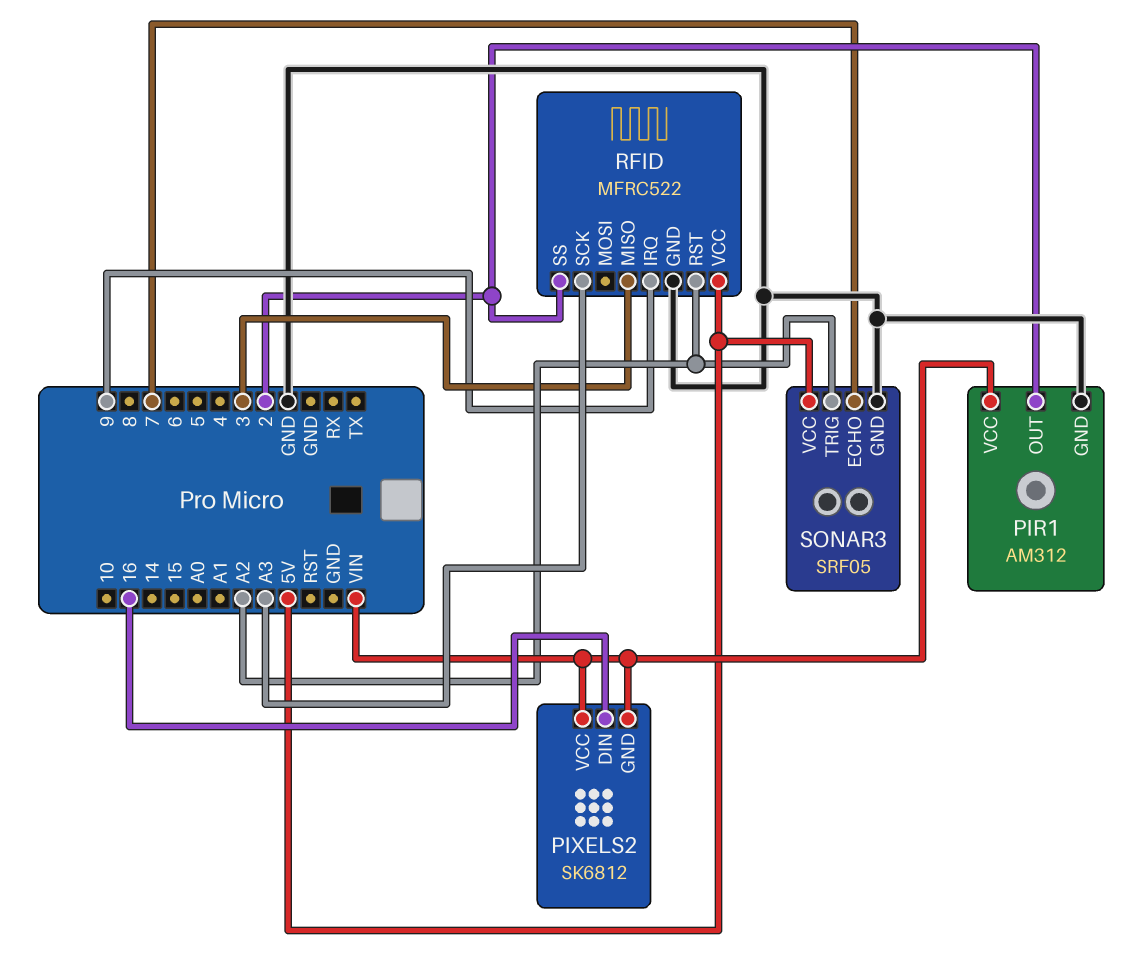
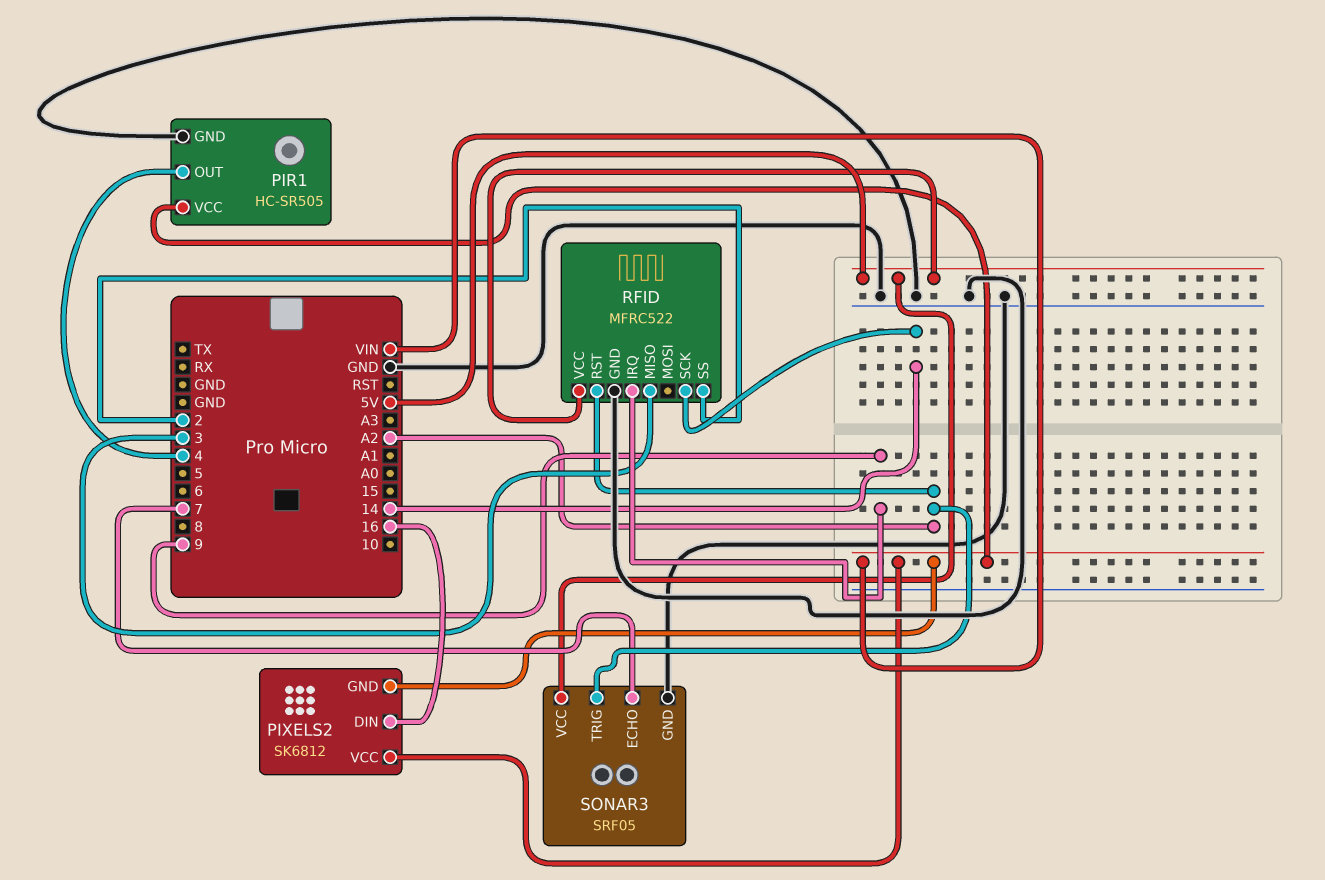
PIR1: AM312 -> HC-SR505
PIR1 pin OUT: 2 -> 4
RFID pin SCK: A3 -> 14

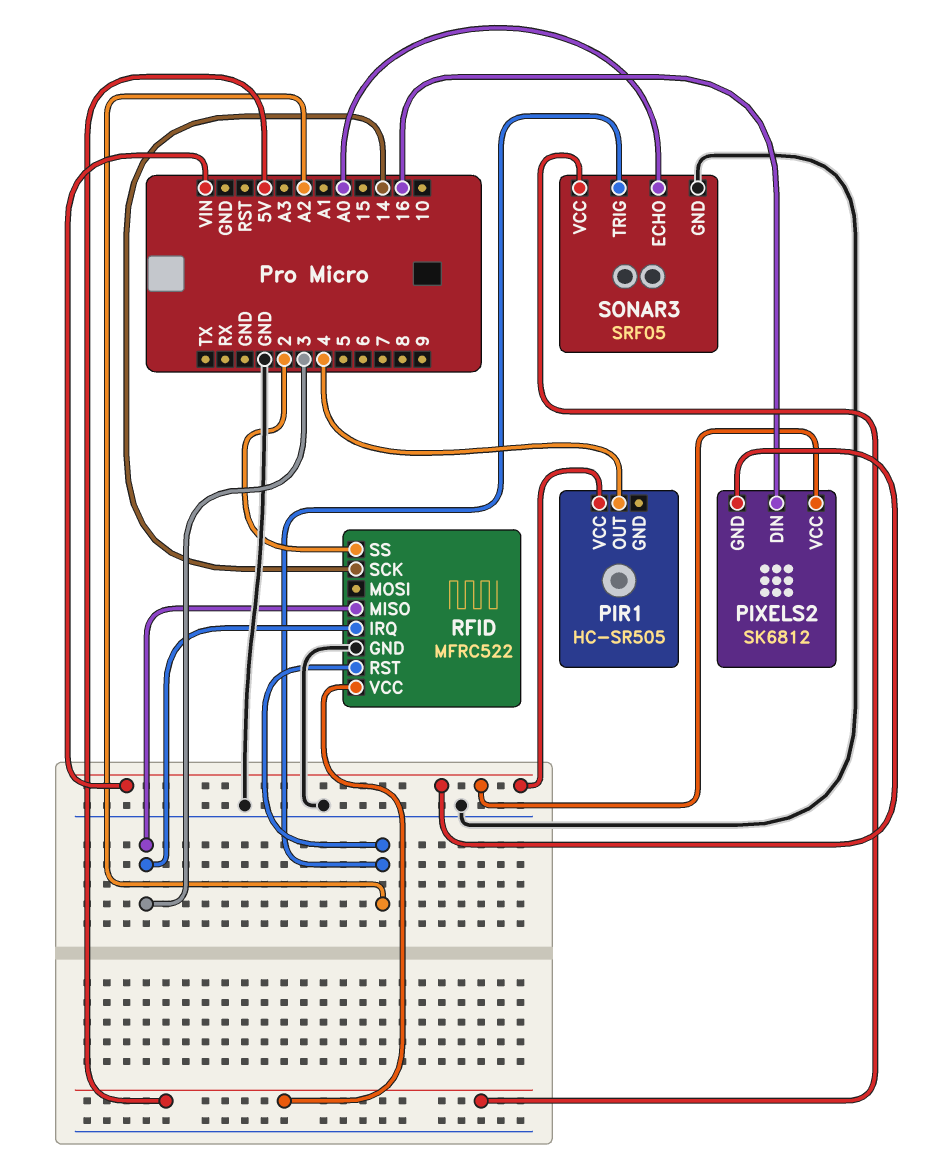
PIR1 pin GND: GND -> none
RFID pin IRQ: 9 -> 3
SONAR3 pin ECHO: 7 -> A0

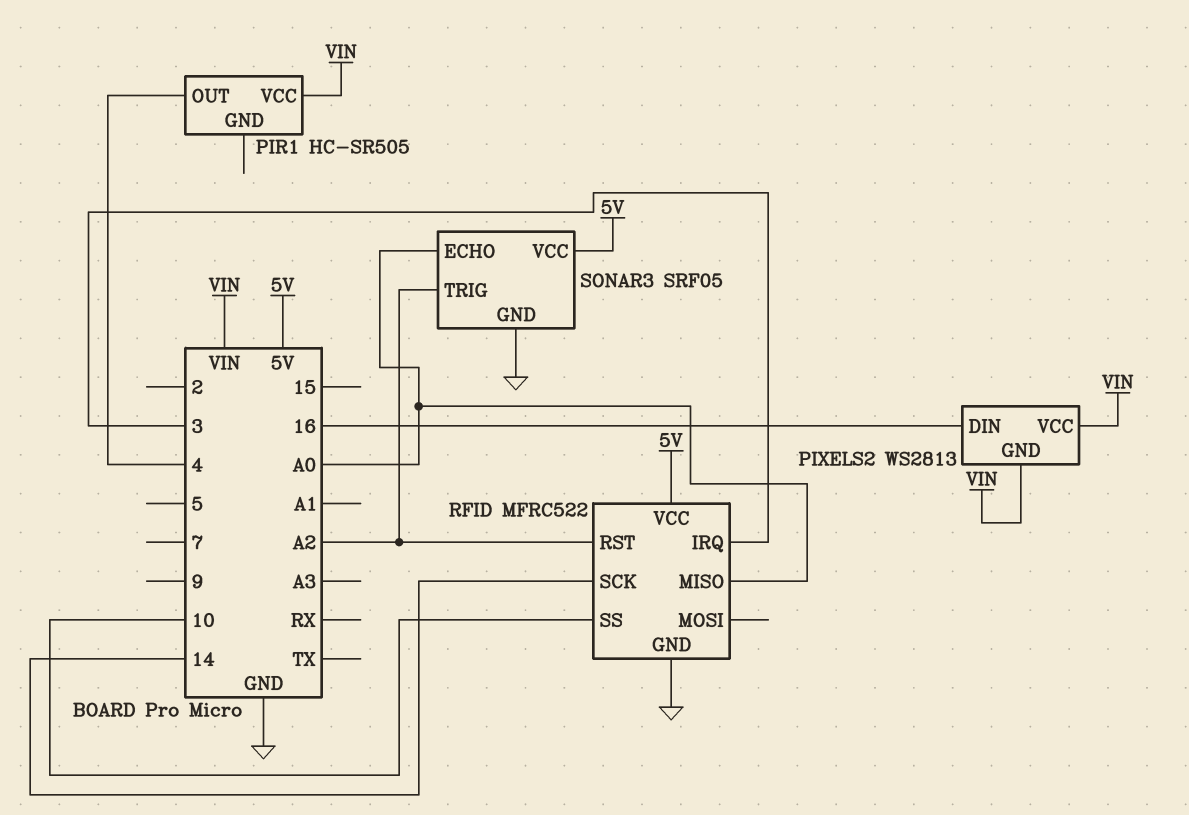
PIXELS2: SK6812 -> WS2813
RFID pin MISO: 3 -> A0
RFID pin SS: 2 -> 10

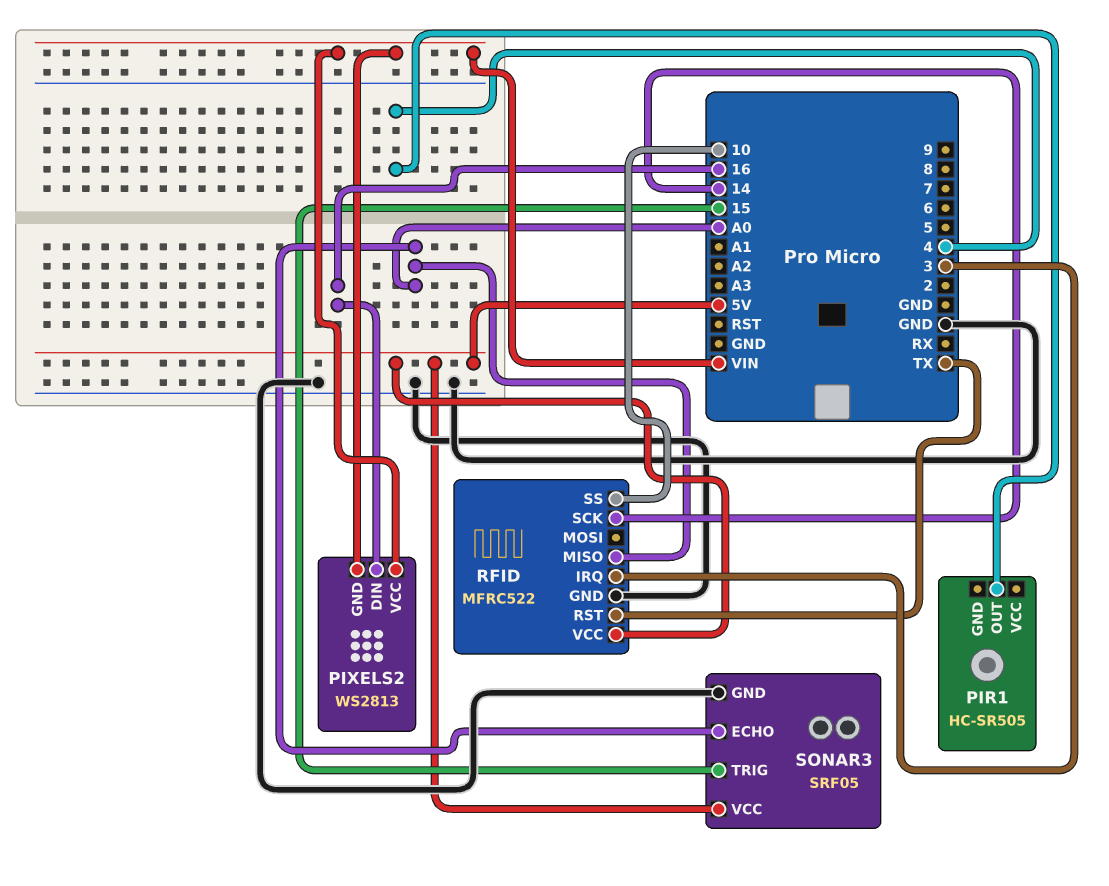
PIR1 pin VCC: VIN -> none
RFID pin RST: A2 -> TX
SONAR3 pin TRIG: A2 -> 15

